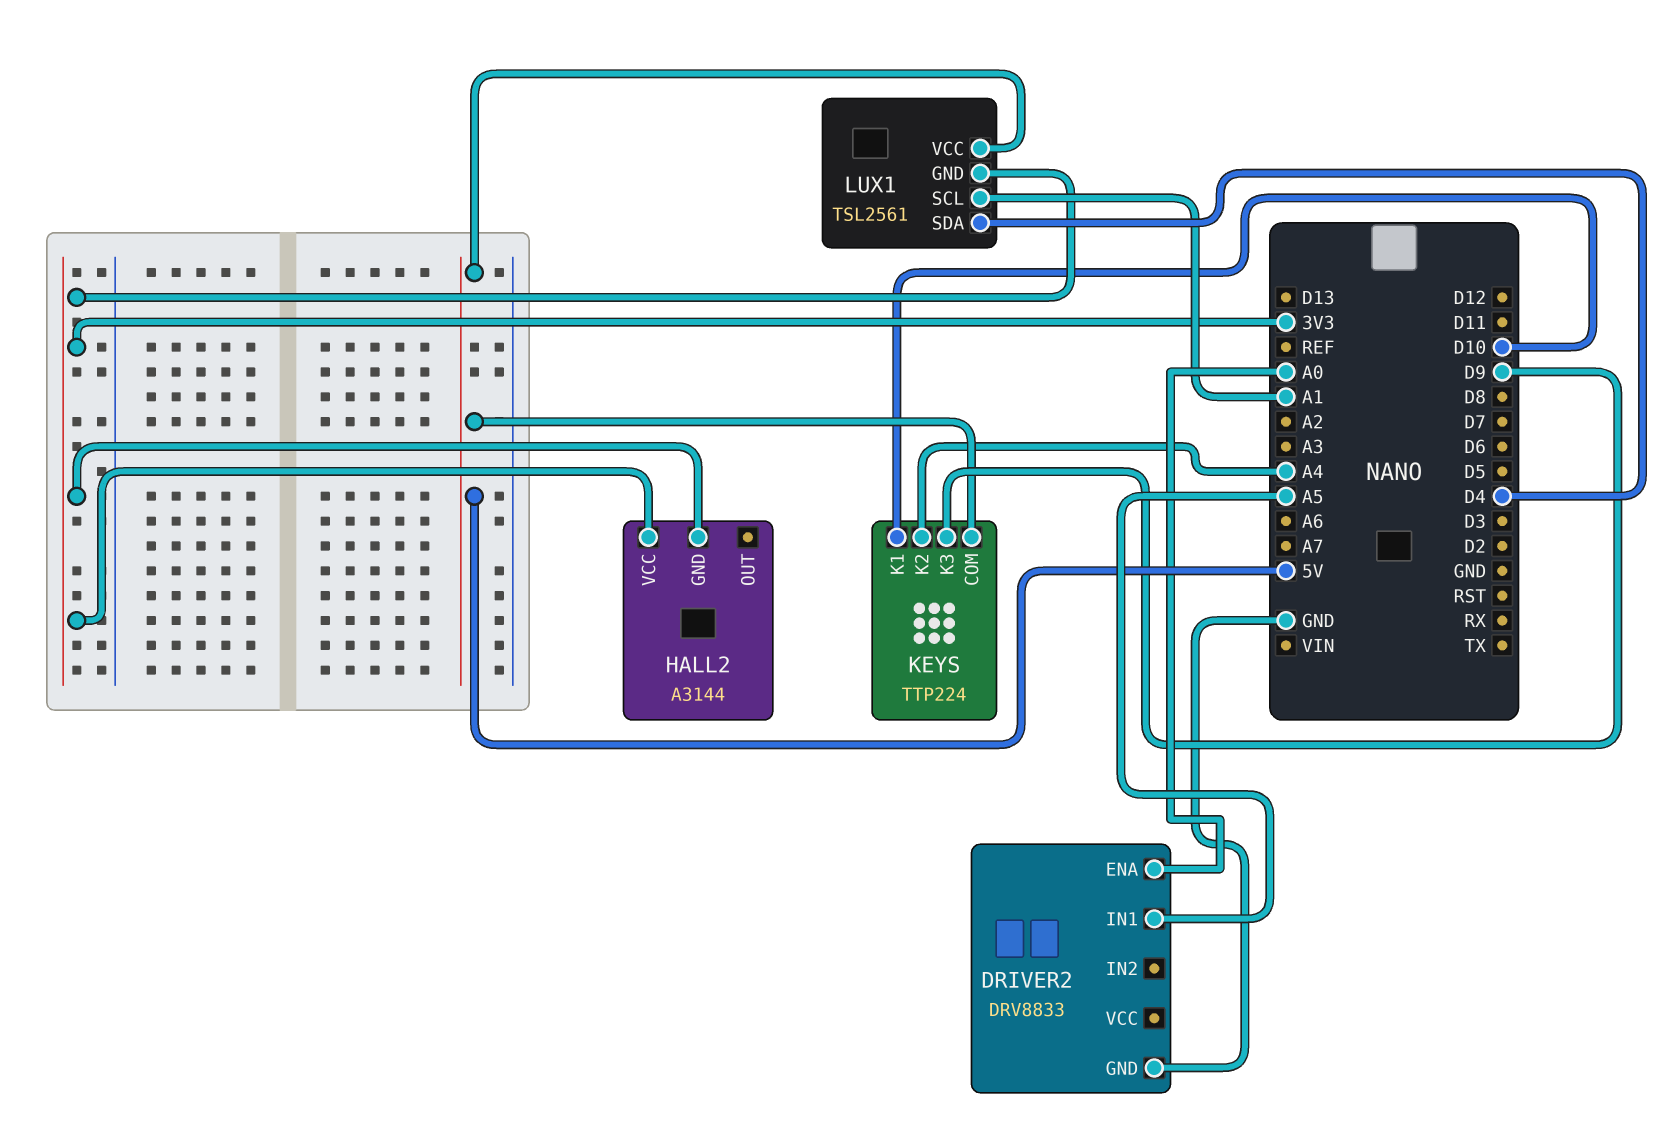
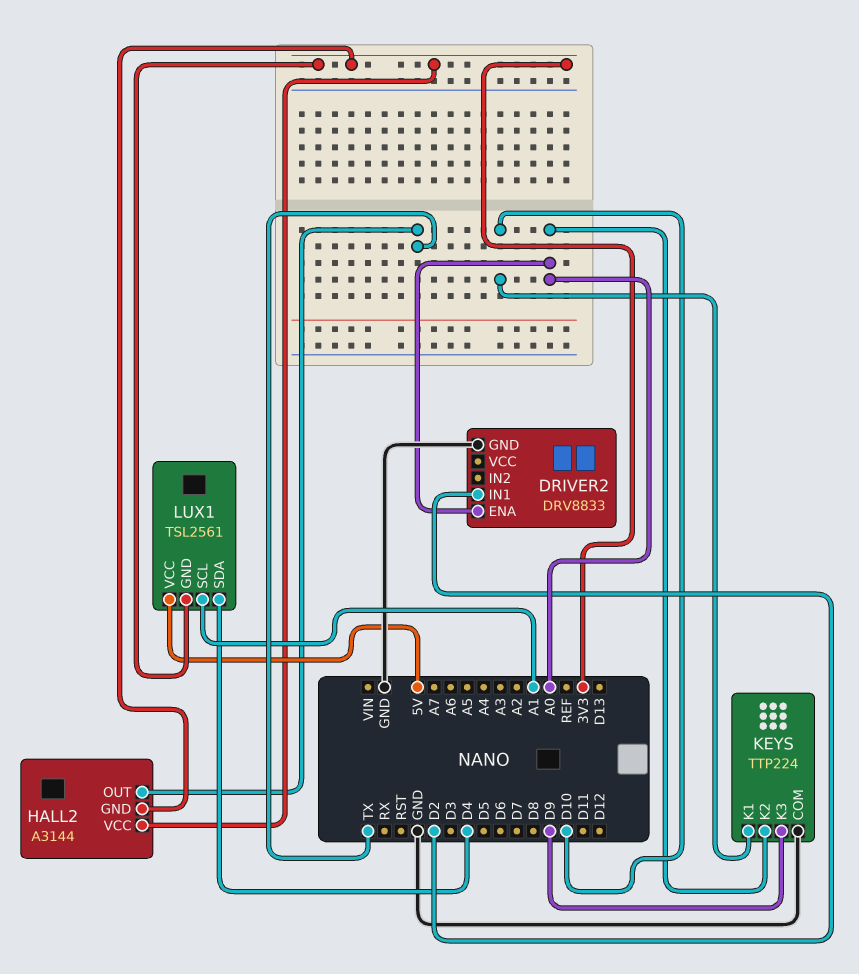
DRIVER2 pin IN1: A5 -> D2
HALL2 pin OUT: none -> TX
KEYS pin COM: 5V -> GND
KEYS pin K2: A4 -> A0

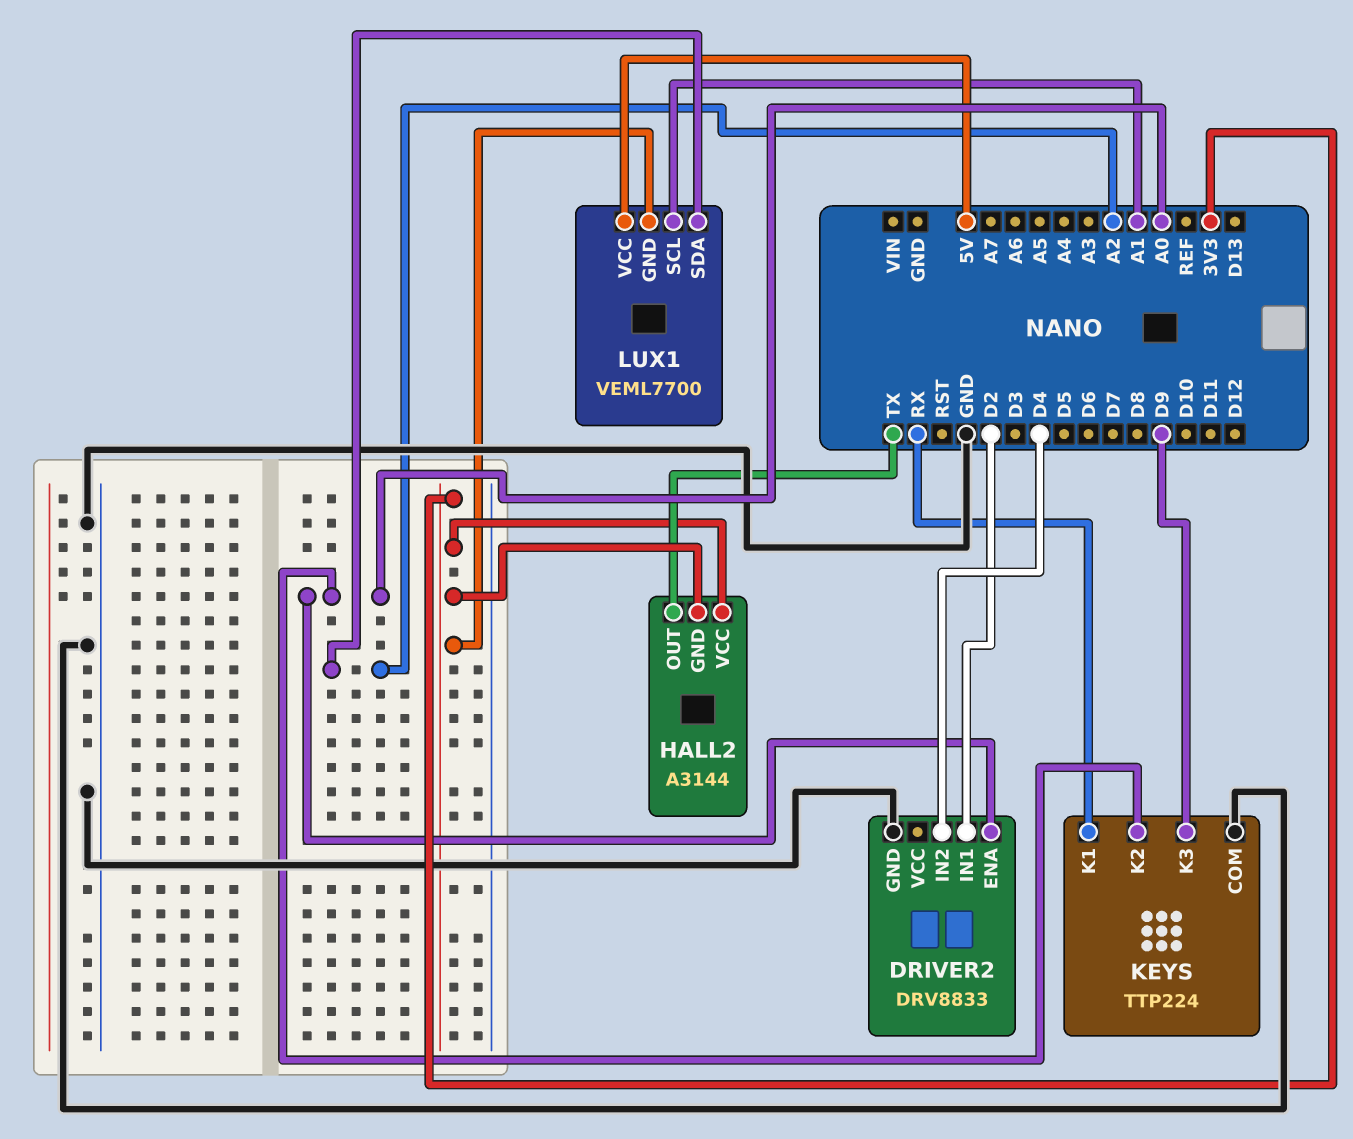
DRIVER2 pin IN2: none -> D4
KEYS pin K1: D10 -> RX
LUX1: TSL2561 -> VEML7700
LUX1 pin SDA: D4 -> A2

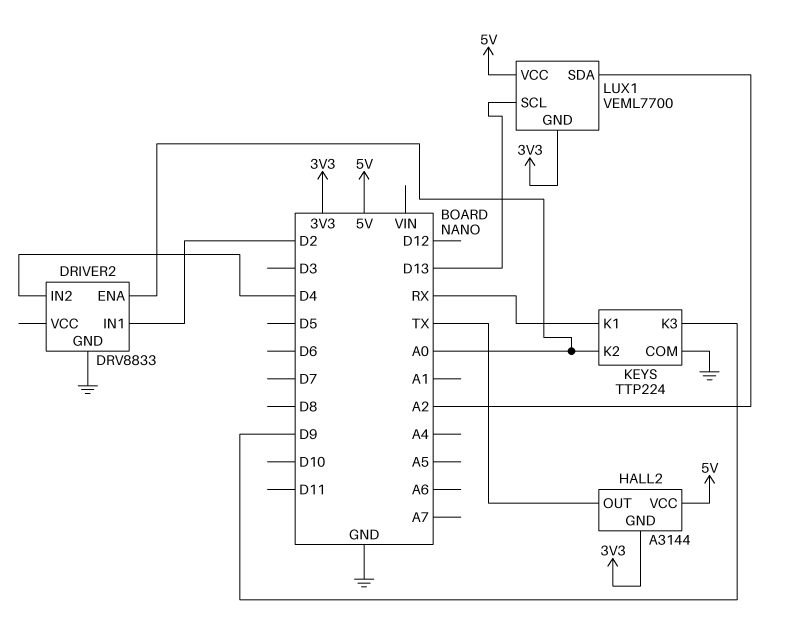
HALL2 pin VCC: 3V3 -> 5V
LUX1 pin SCL: A1 -> D13

